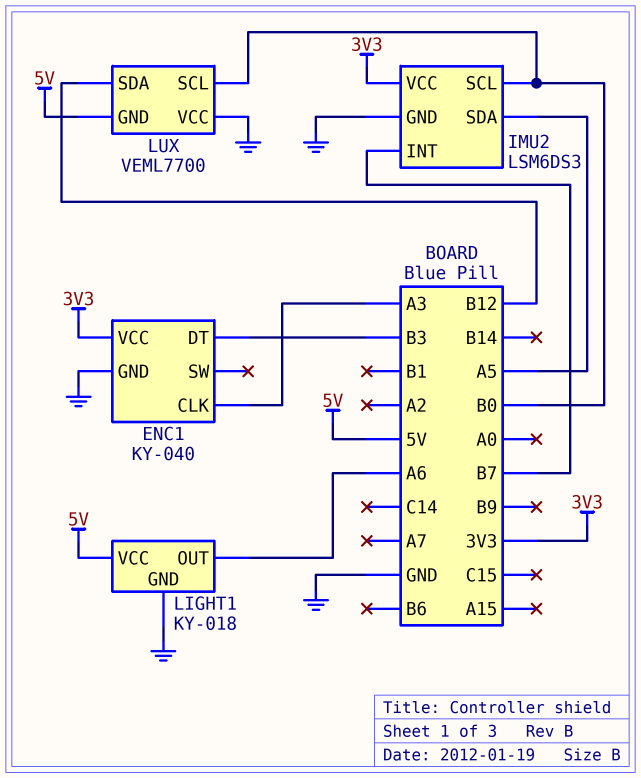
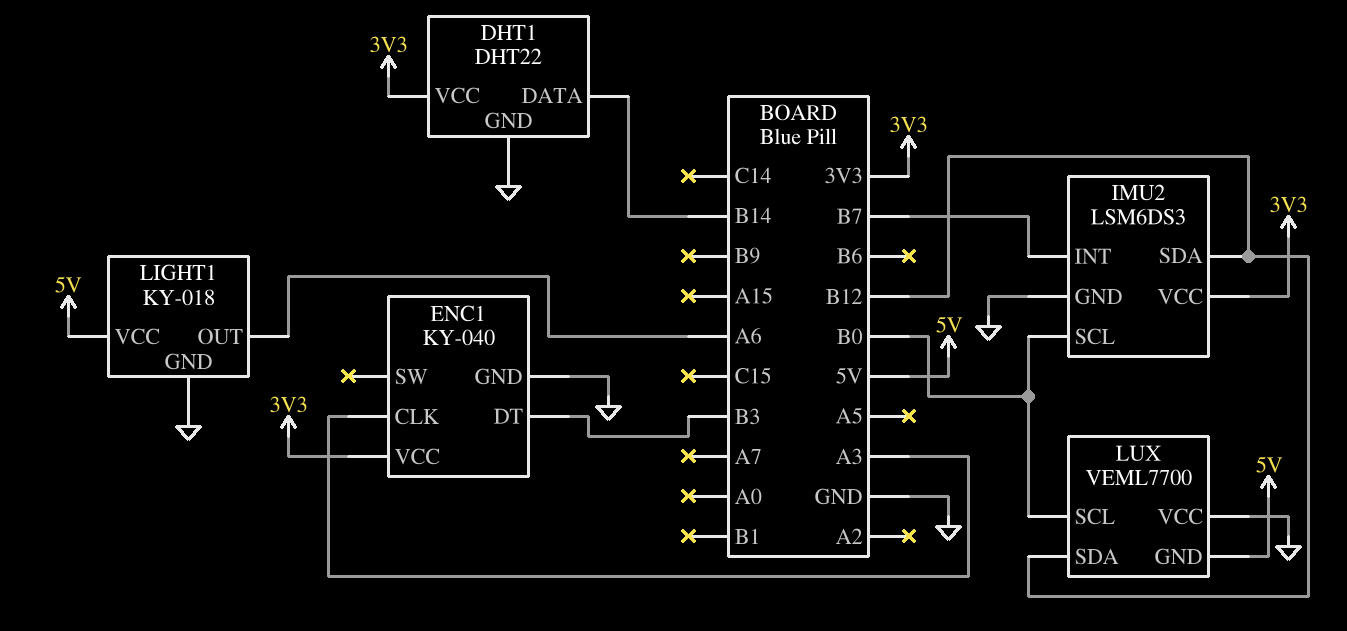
DHT1: none -> DHT22
DHT1 pin DATA: none -> B14
DHT1 pin GND: none -> GND
DHT1 pin VCC: none -> 3V3
IMU2 pin SDA: A5 -> B12

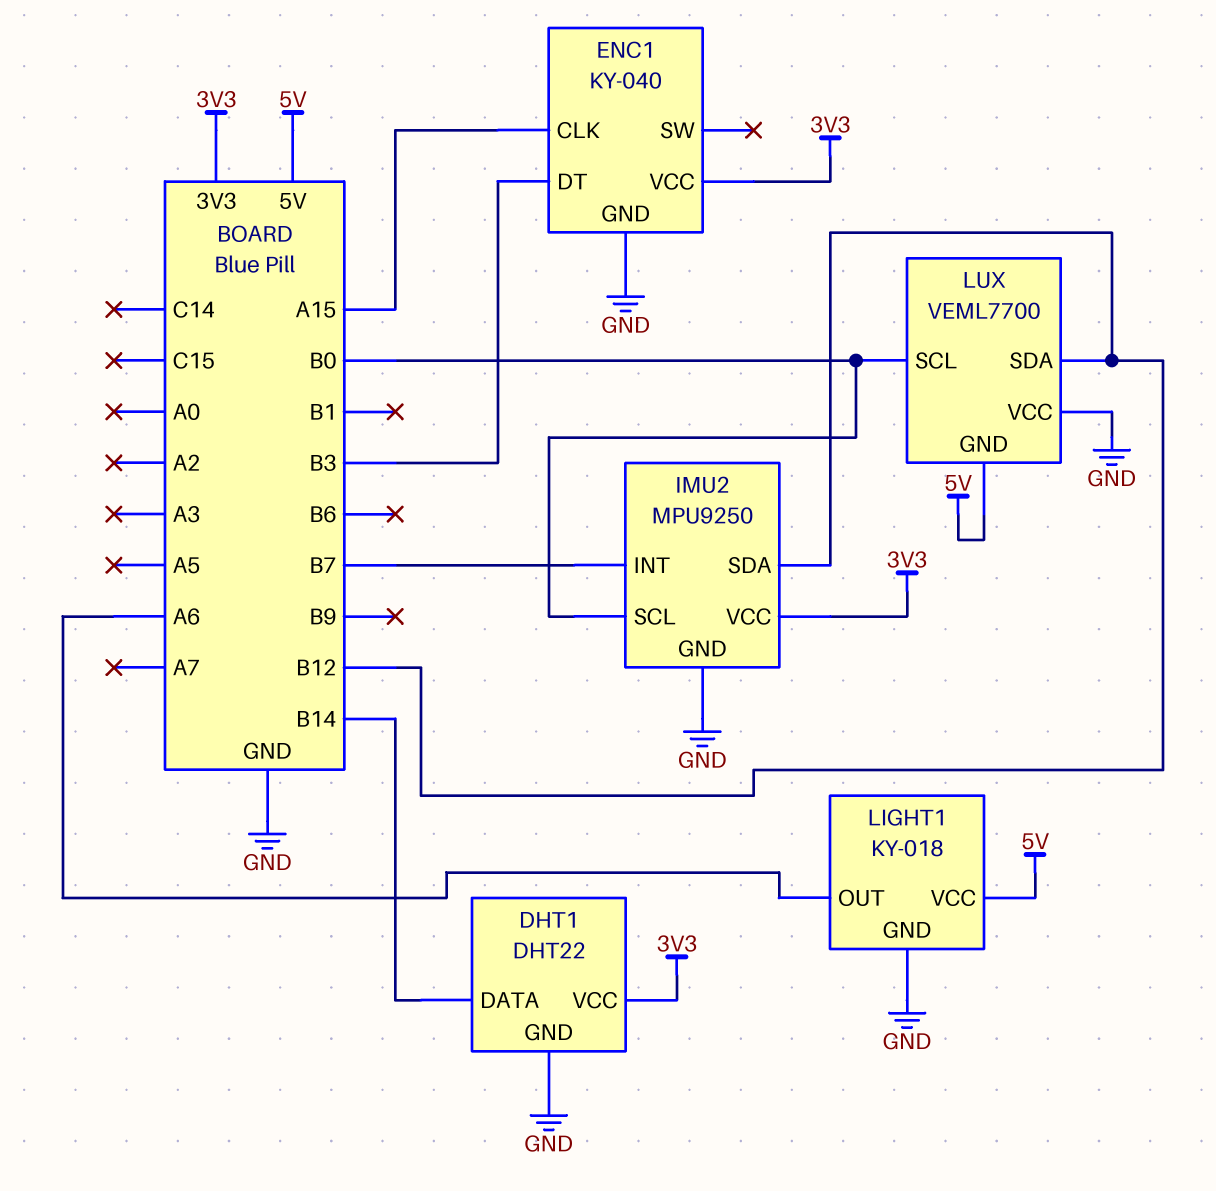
ENC1 pin CLK: A3 -> A15
IMU2: LSM6DS3 -> MPU9250

